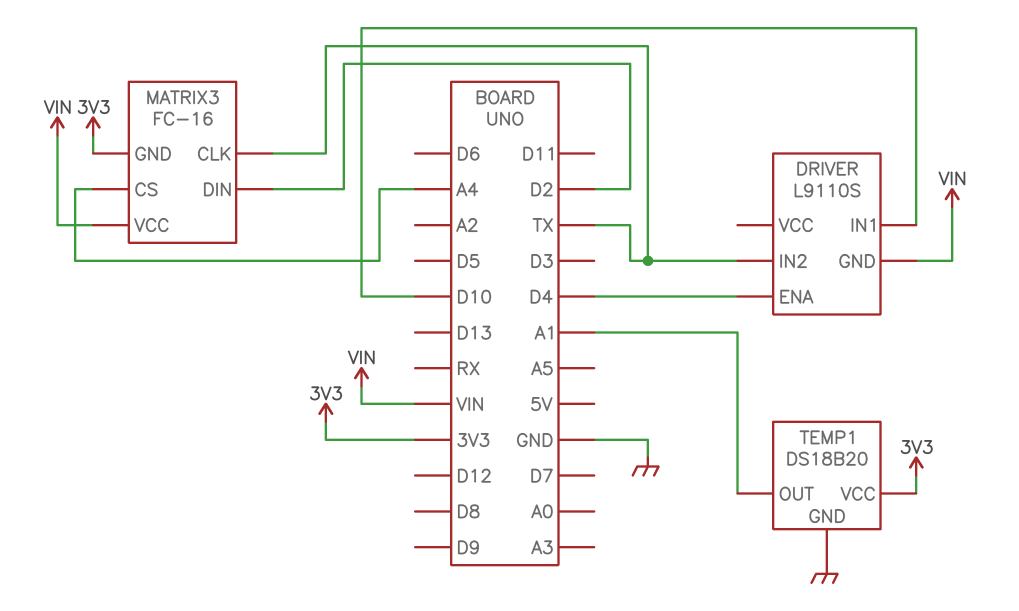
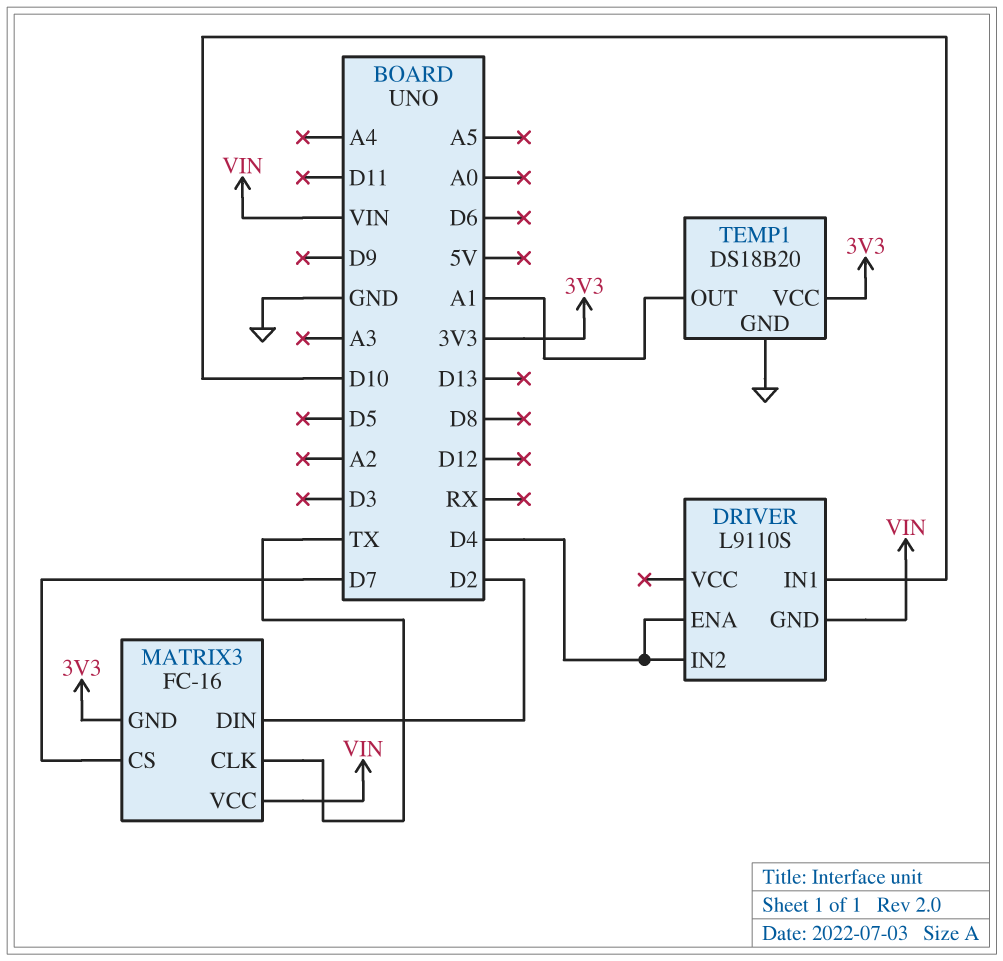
DRIVER pin IN2: TX -> D4
MATRIX3 pin CS: A4 -> D7

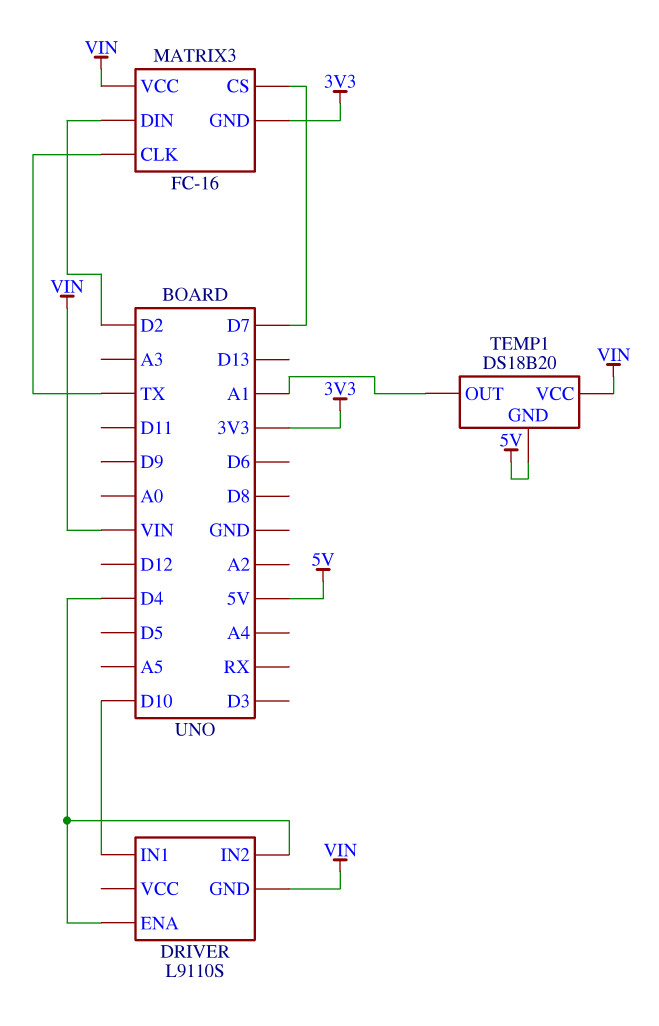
TEMP1 pin GND: GND -> 5V
TEMP1 pin VCC: 3V3 -> VIN

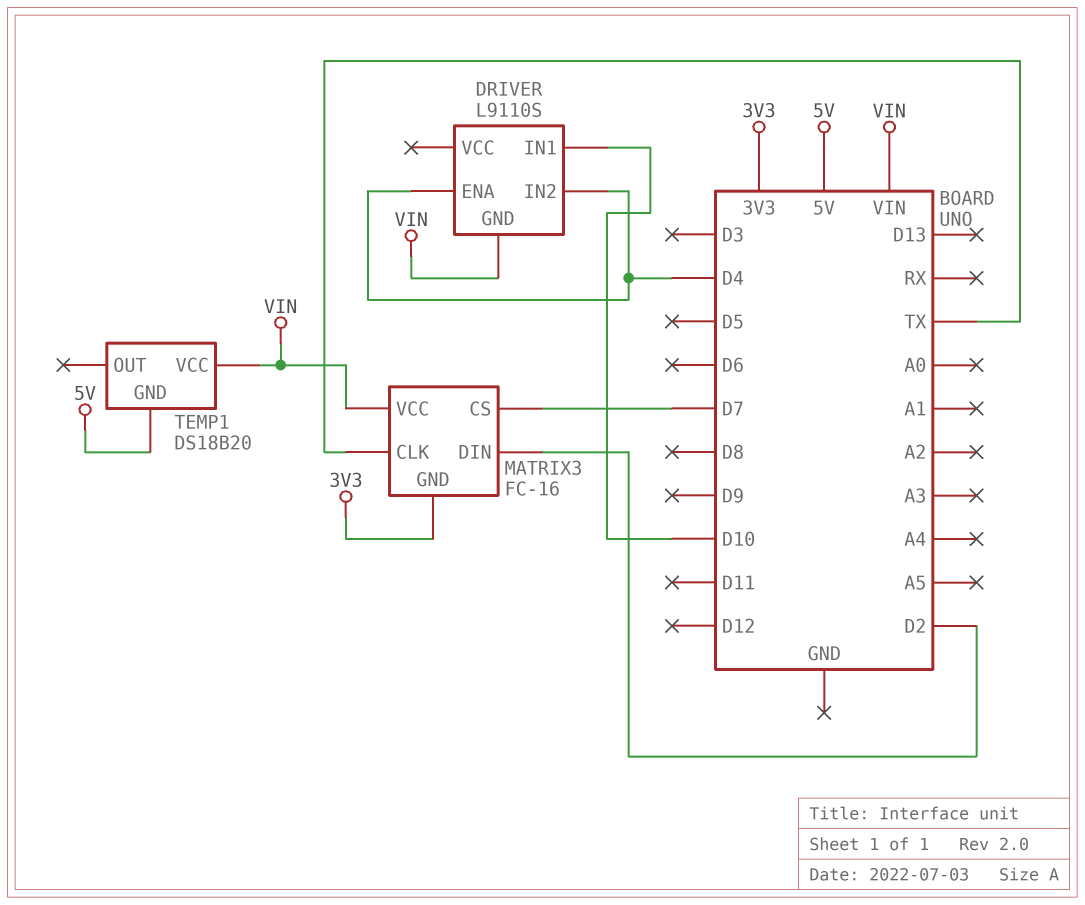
TEMP1 pin OUT: A1 -> none

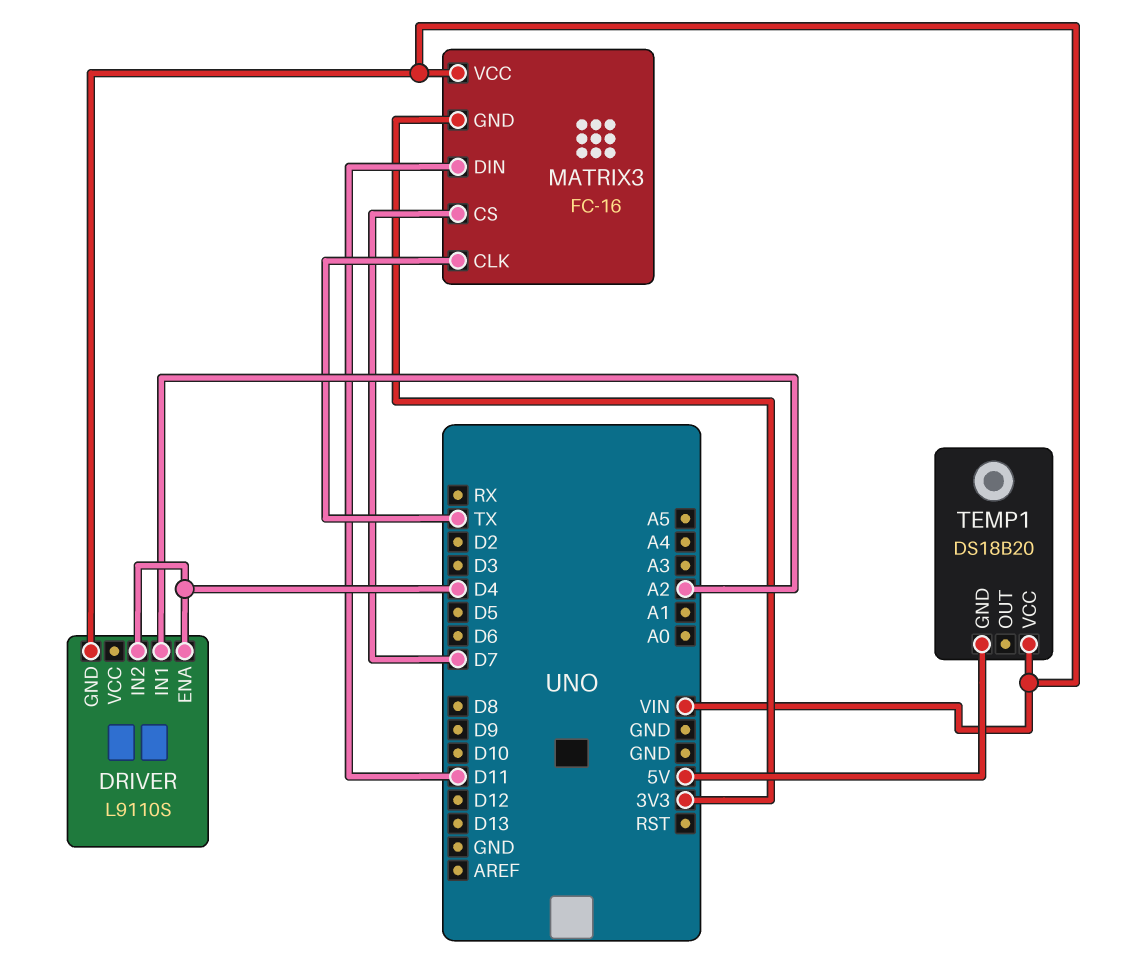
DRIVER pin IN1: D10 -> A2
MATRIX3 pin DIN: D2 -> D11

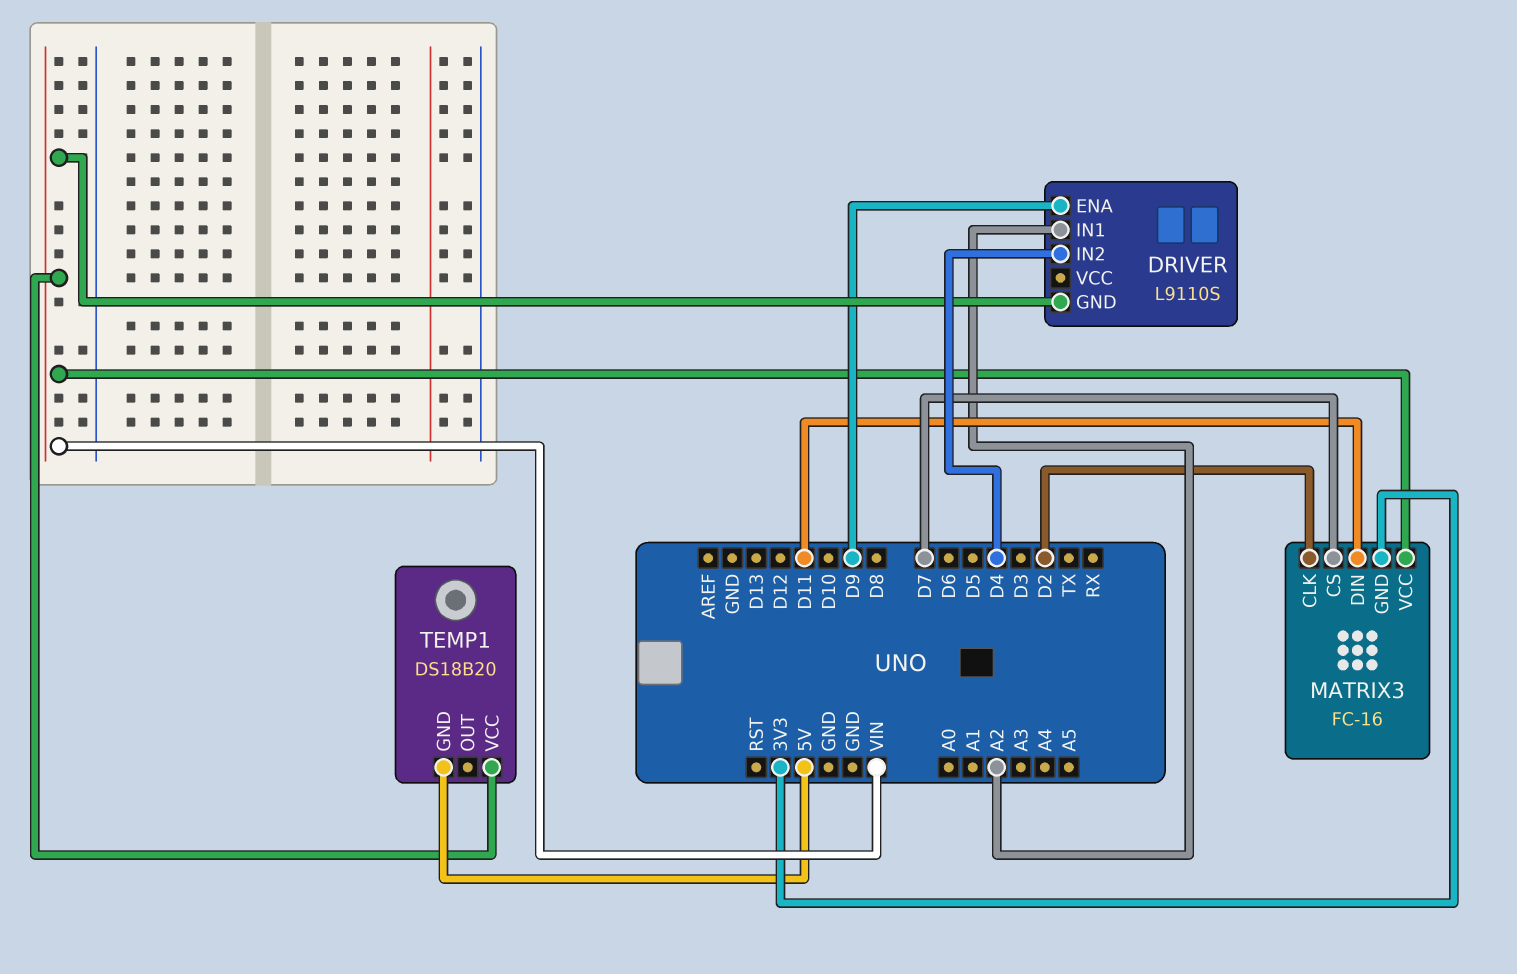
DRIVER pin ENA: D4 -> D9
MATRIX3 pin CLK: TX -> D2

